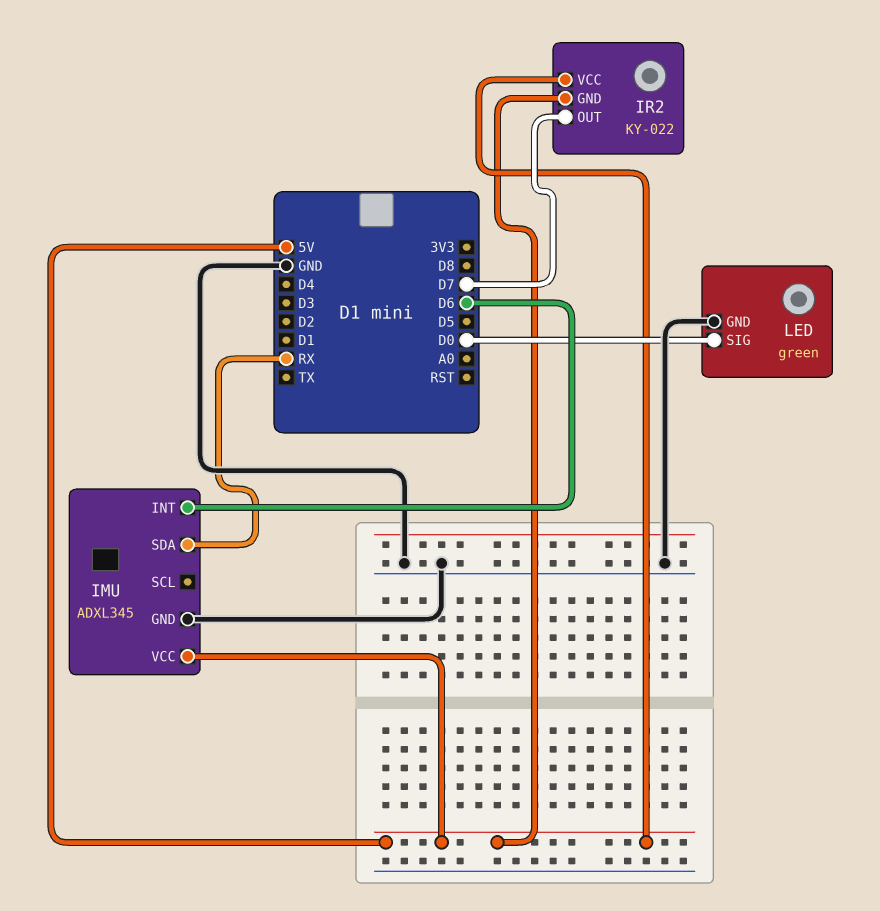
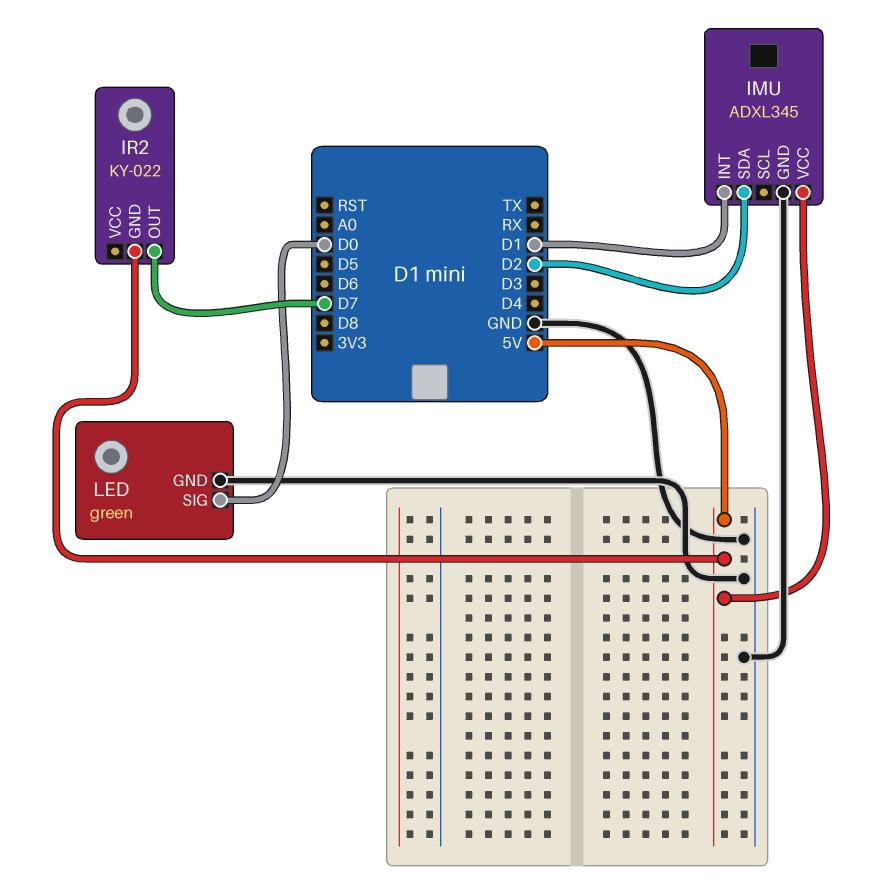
IMU pin INT: D6 -> D1
IMU pin SDA: RX -> D2
IR2 pin VCC: 5V -> none

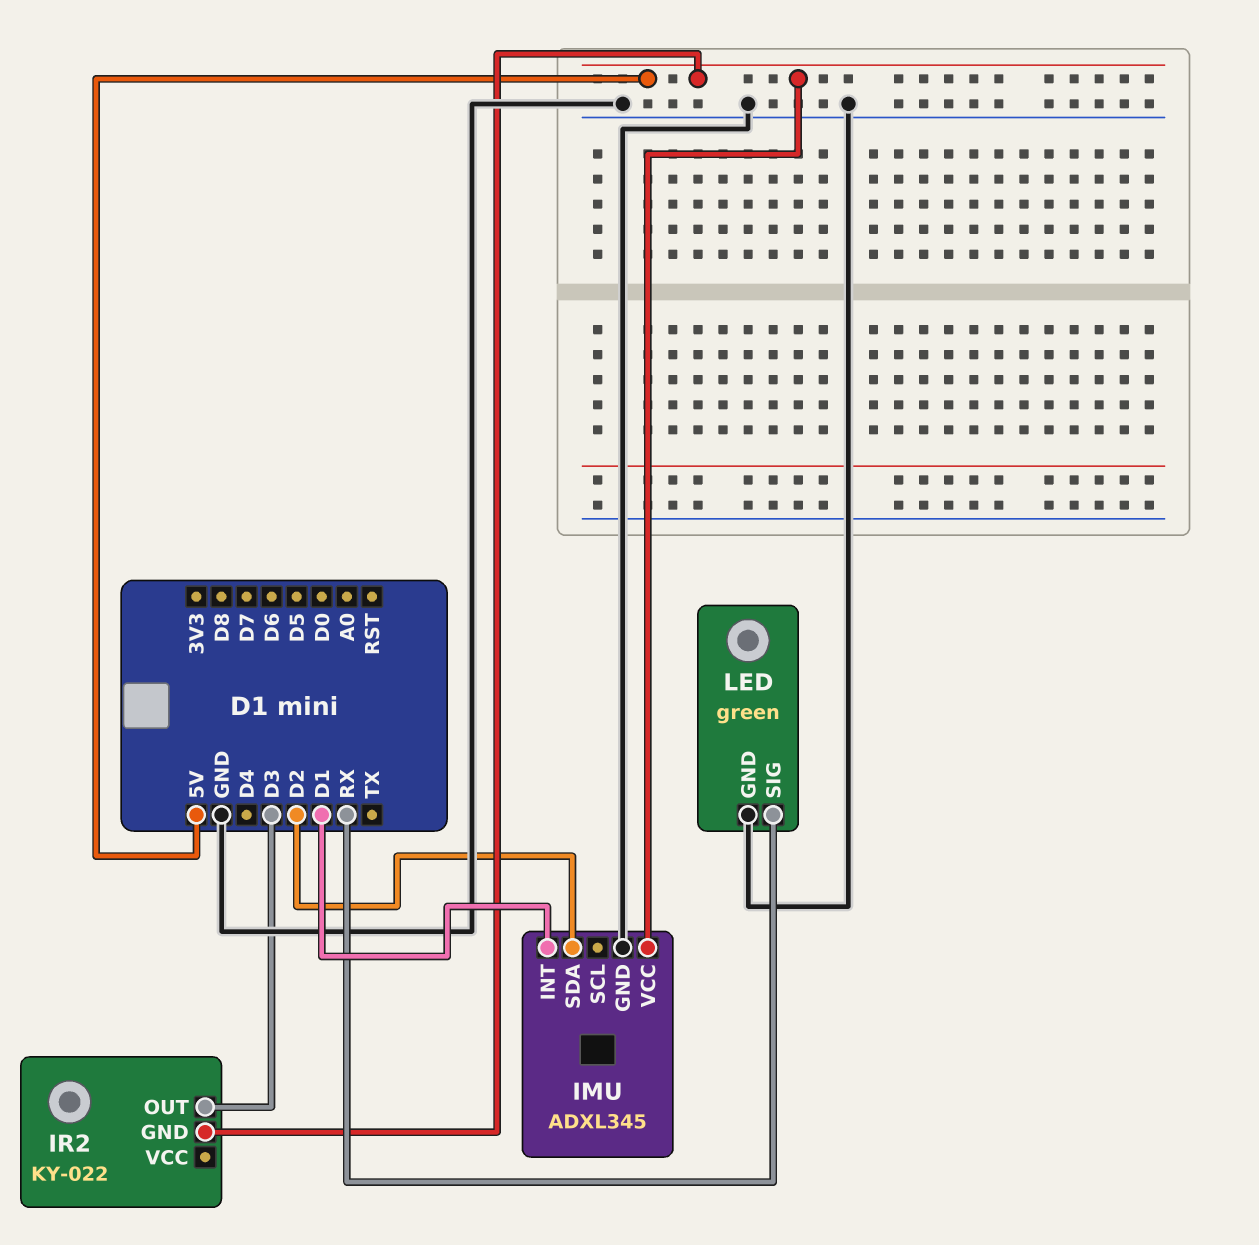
IR2 pin OUT: D7 -> D3
LED pin SIG: D0 -> RX

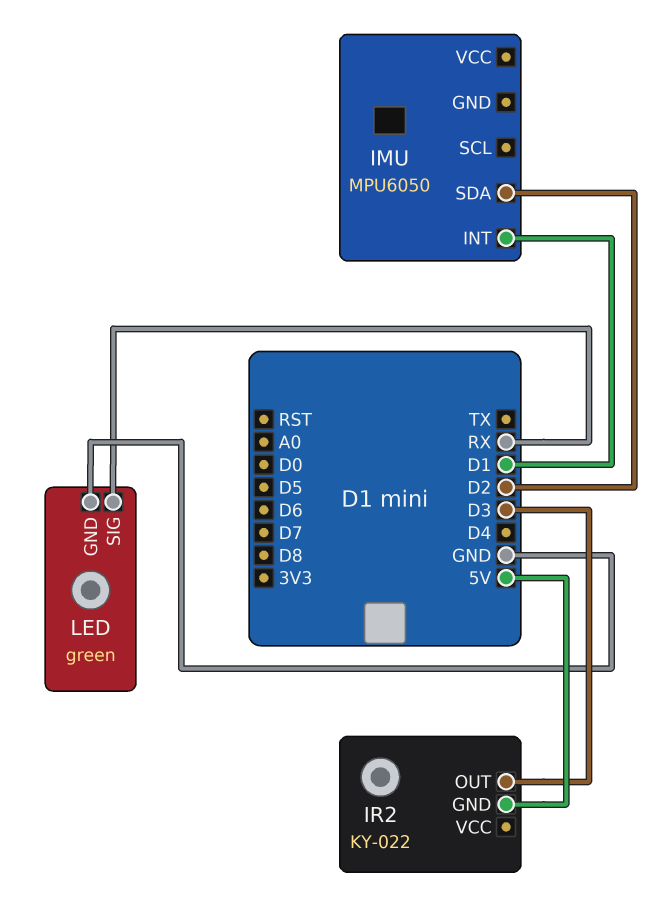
IMU: ADXL345 -> MPU6050
IMU pin GND: GND -> none
IMU pin VCC: 5V -> none

